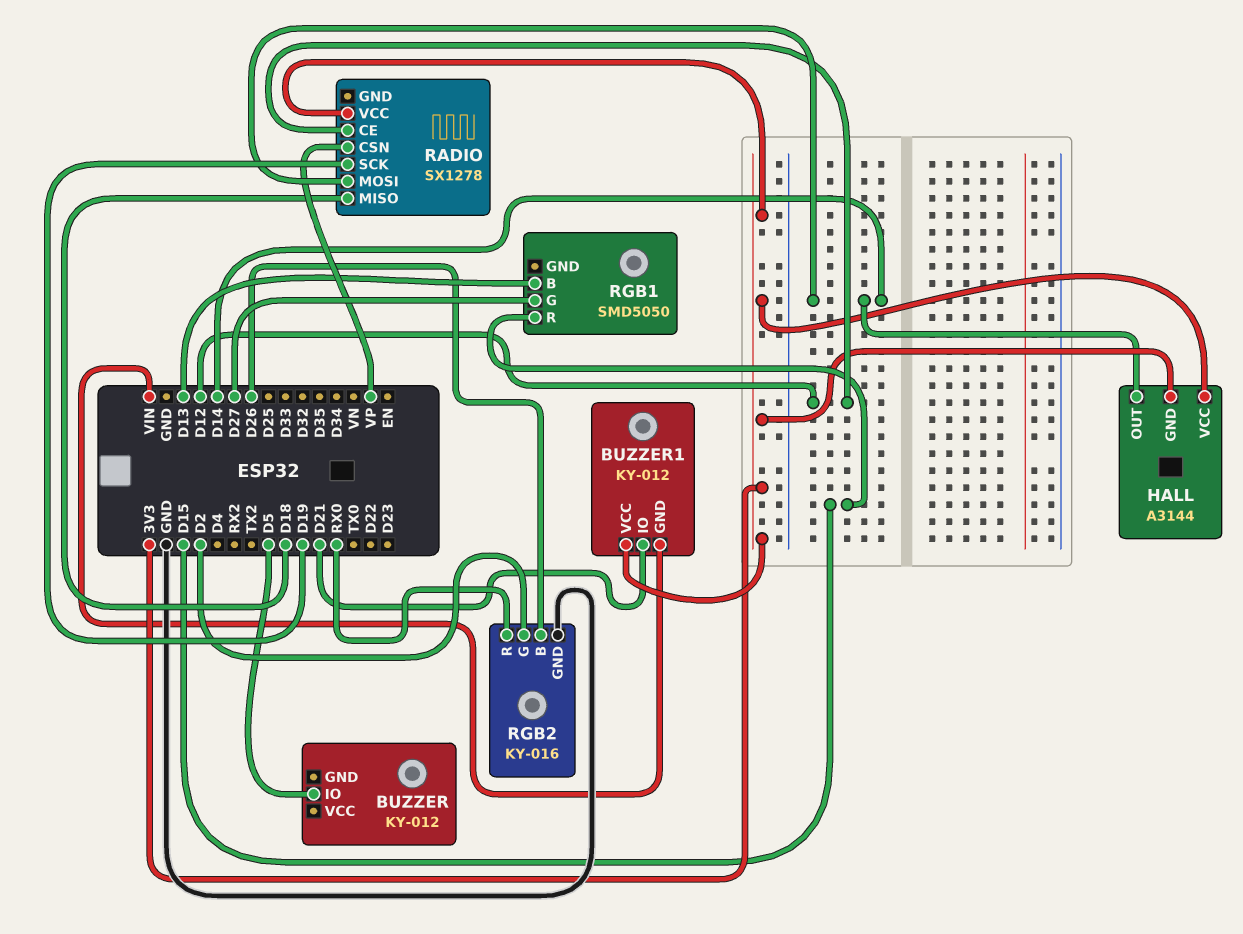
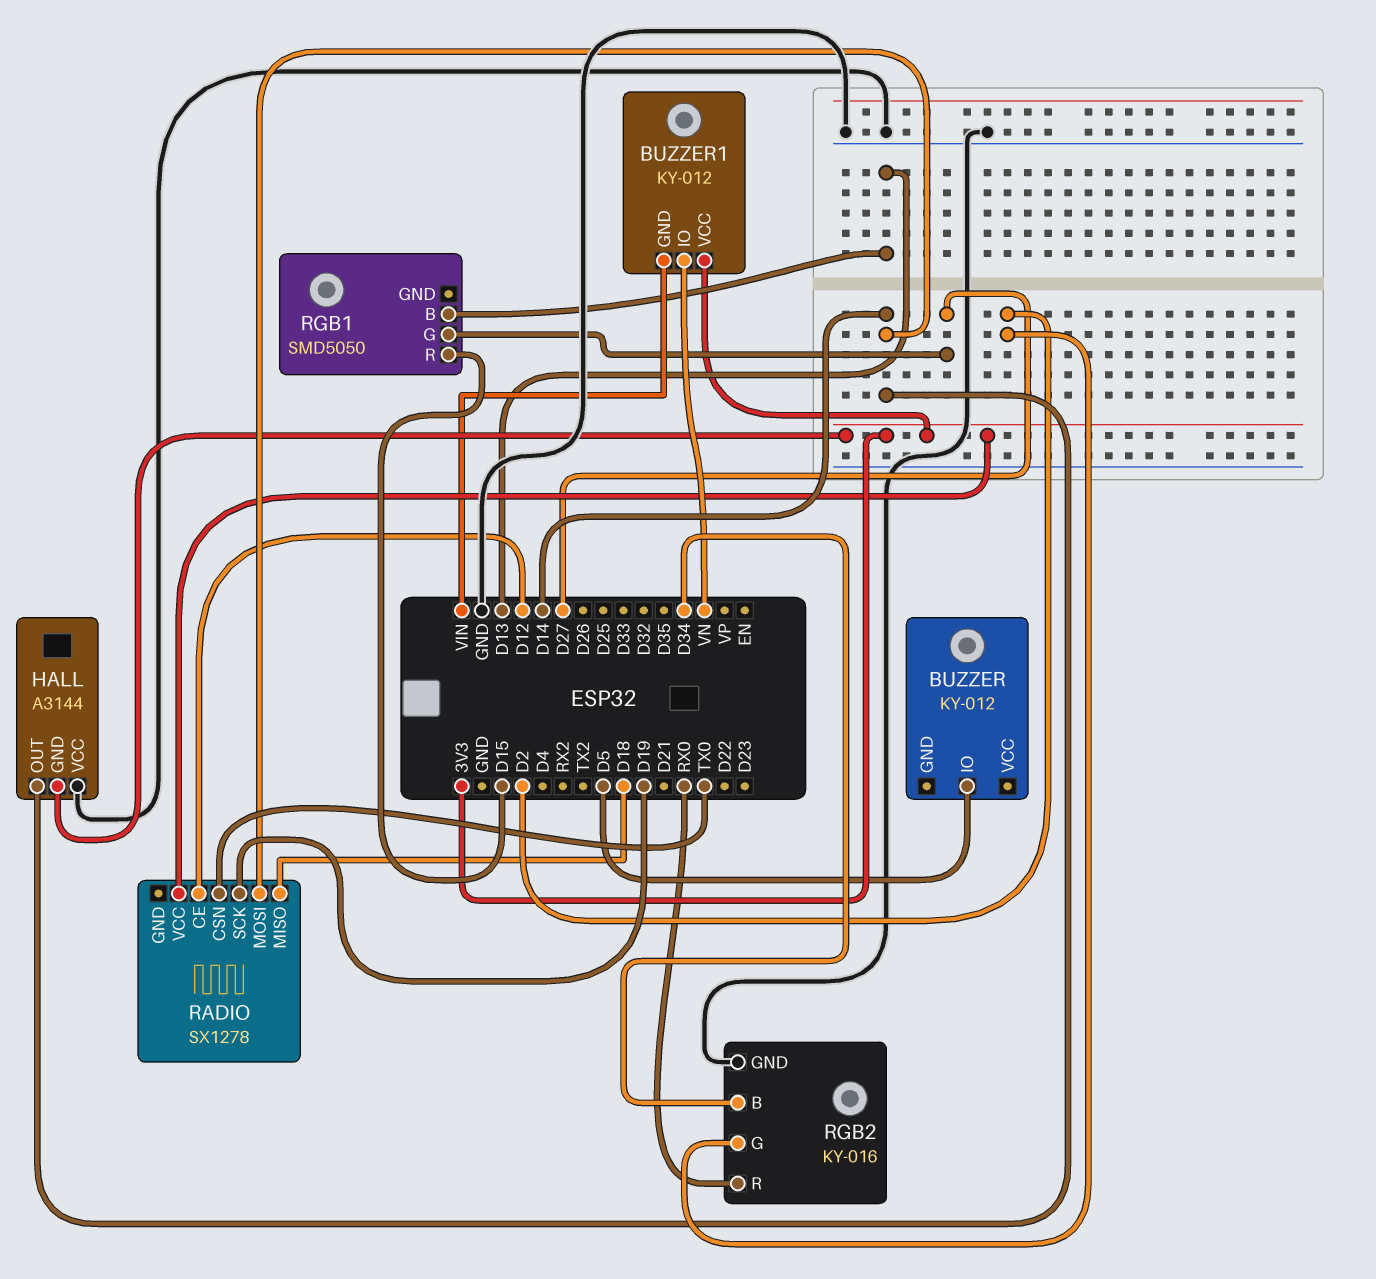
BUZZER1 pin IO: D21 -> VN
HALL pin VCC: 3V3 -> GND
RADIO pin CSN: VP -> TX0
RGB2 pin B: D26 -> D34

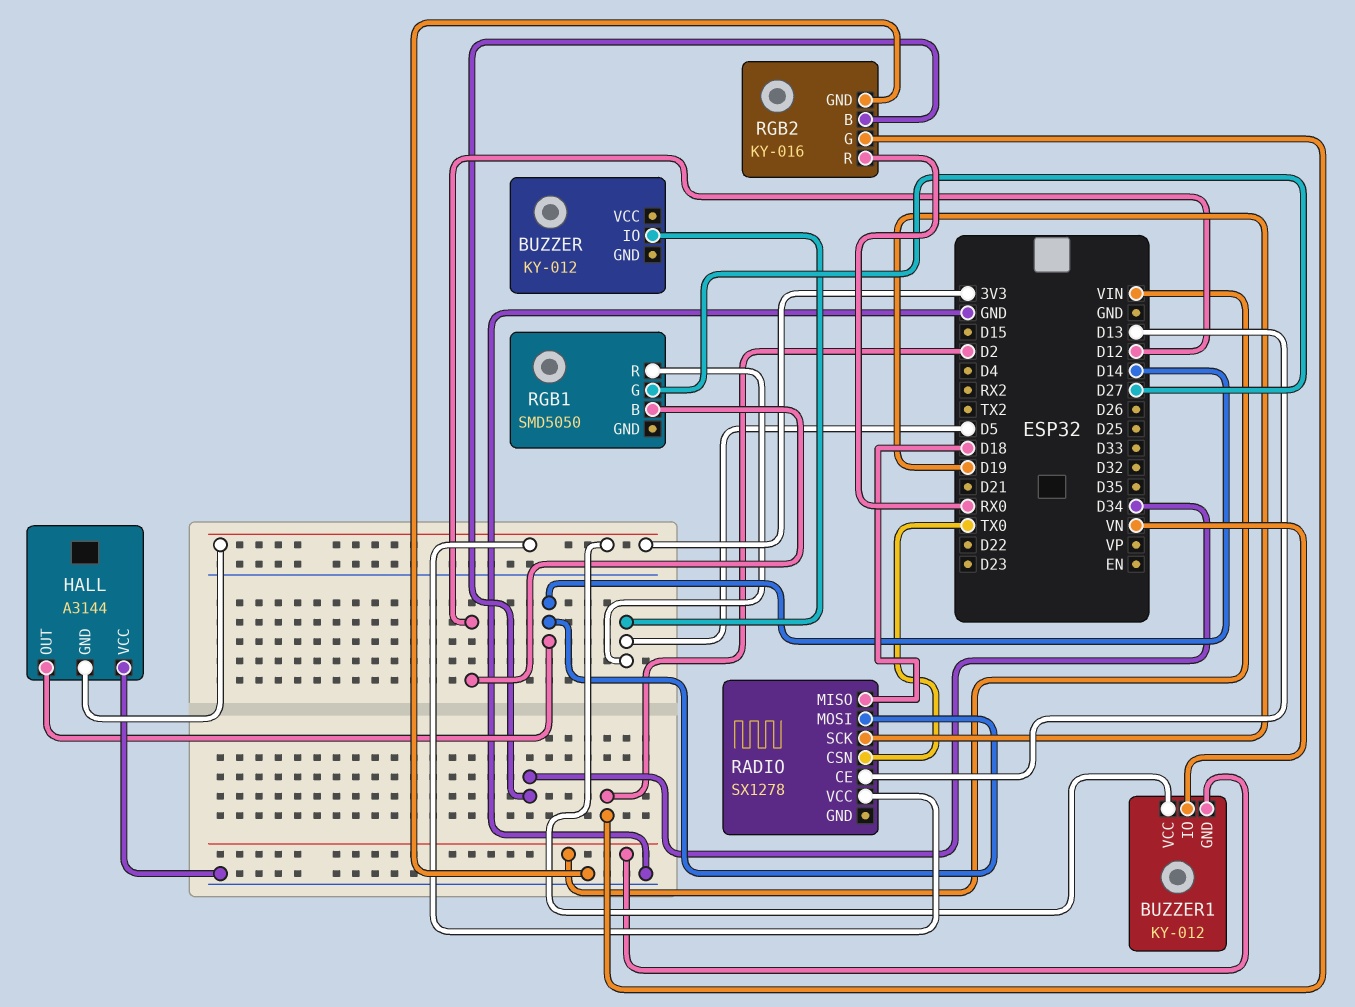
RADIO pin CE: D12 -> D13
RGB1 pin B: D13 -> D12
RGB1 pin R: D15 -> D5

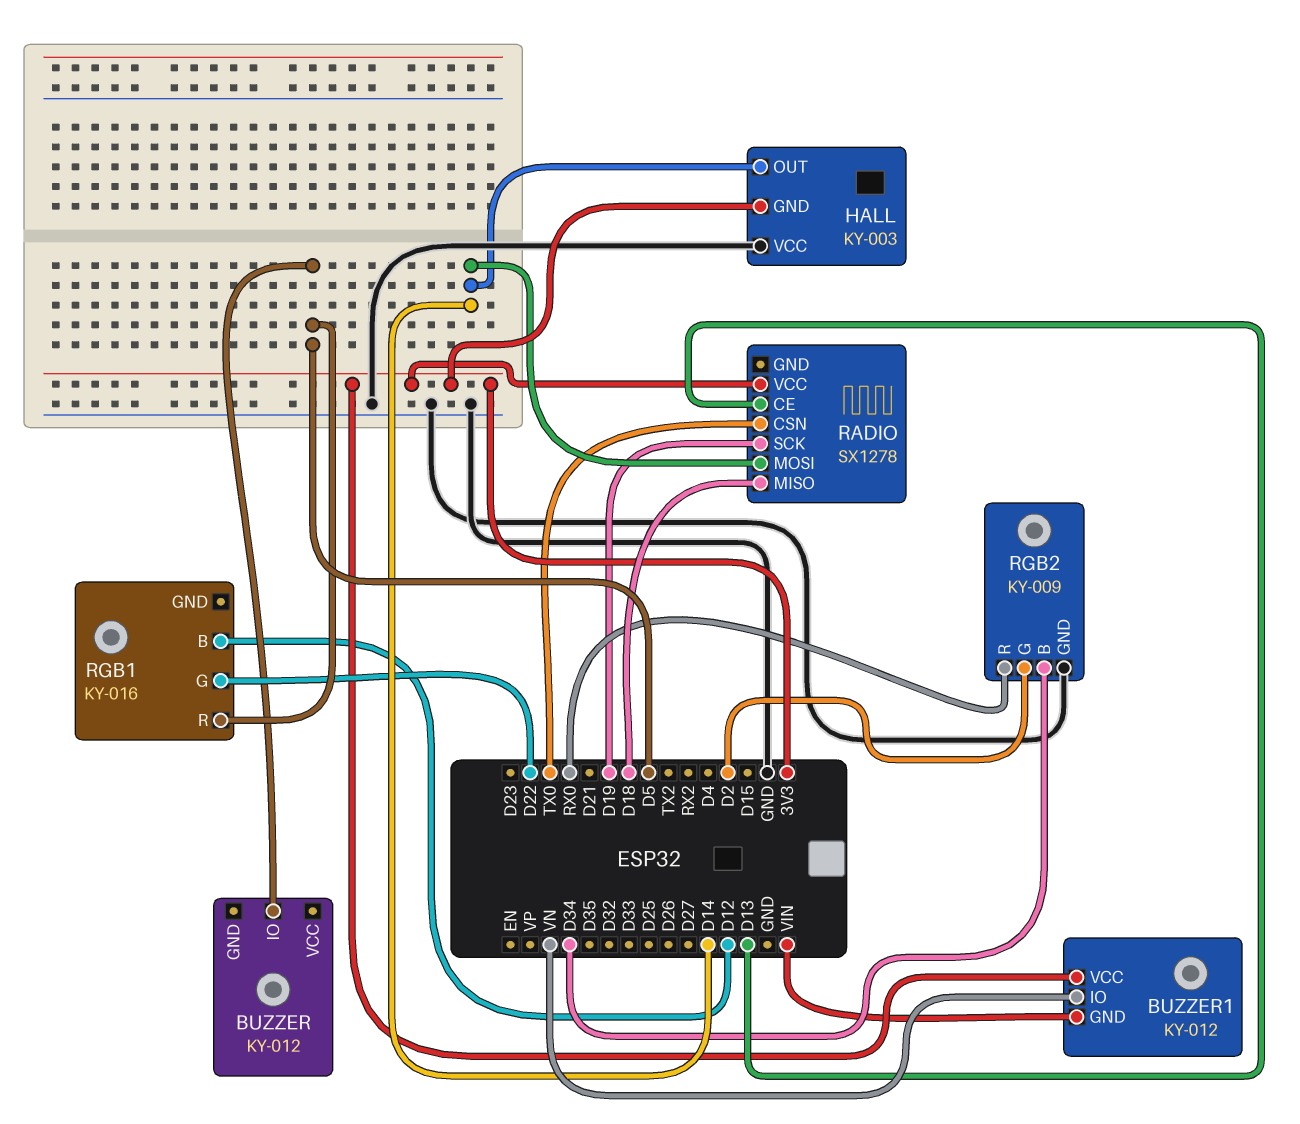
HALL: A3144 -> KY-003
RGB1: SMD5050 -> KY-016
RGB1 pin G: D27 -> D22
RGB2: KY-016 -> KY-009

